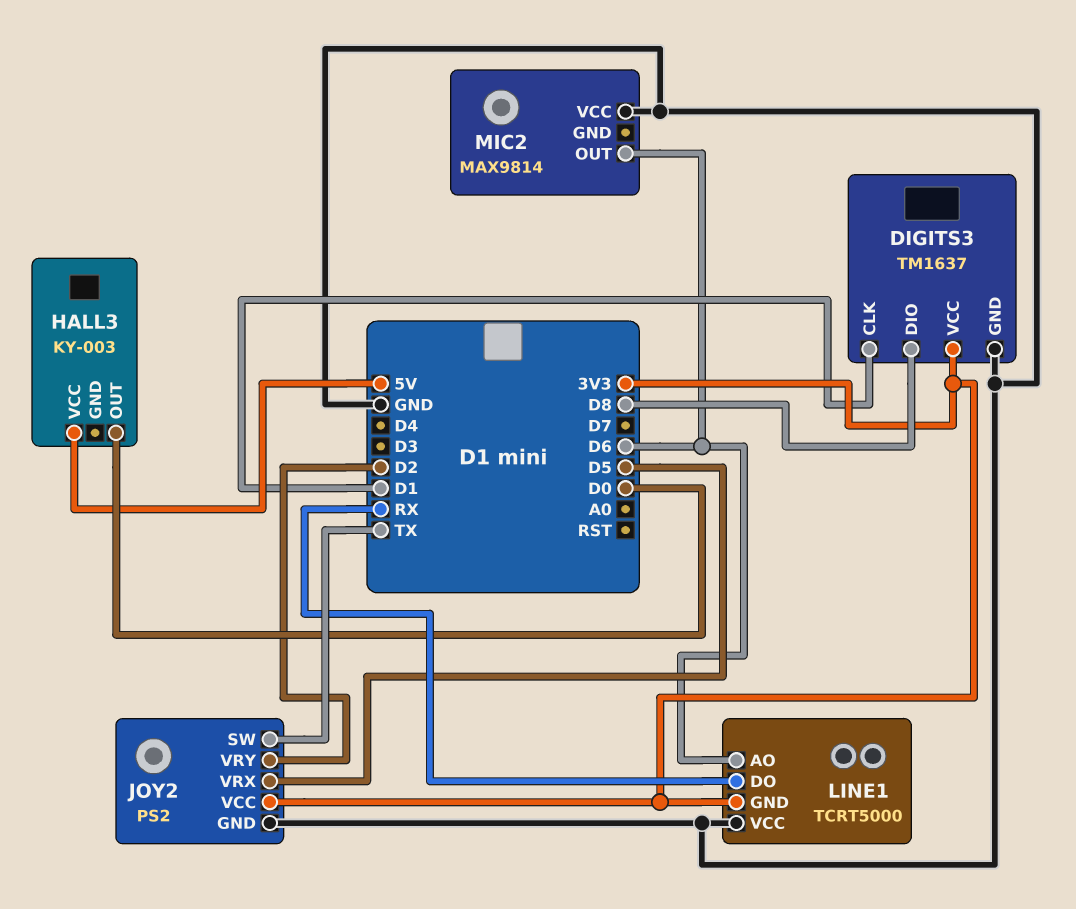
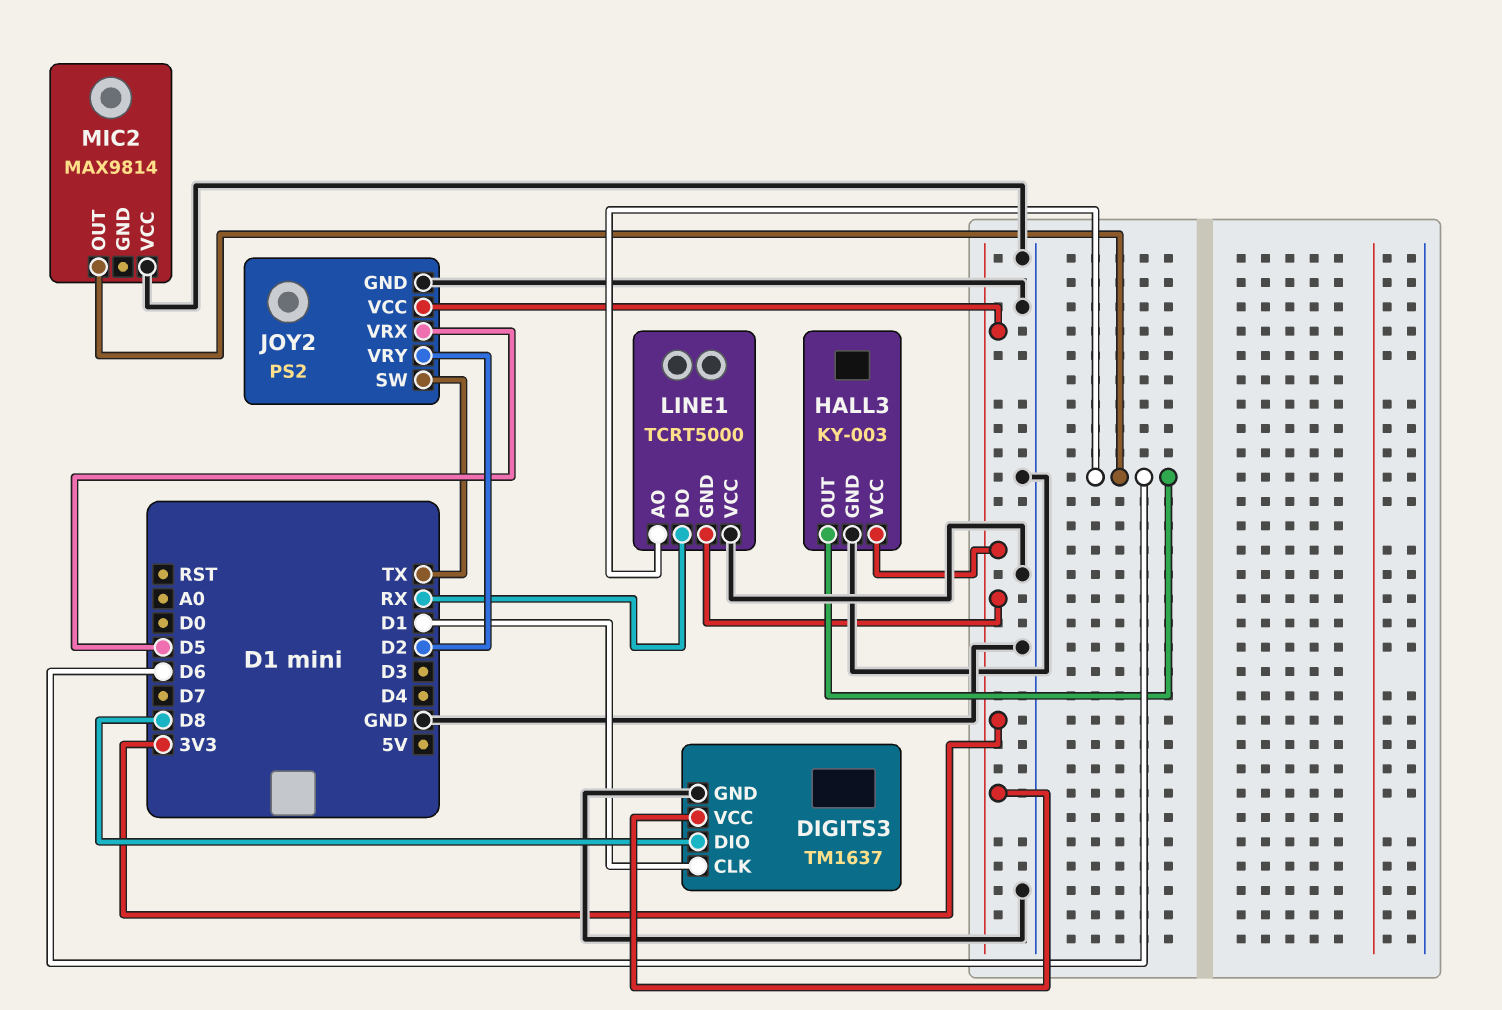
HALL3 pin GND: none -> GND
HALL3 pin OUT: D0 -> D6
HALL3 pin VCC: 5V -> 3V3

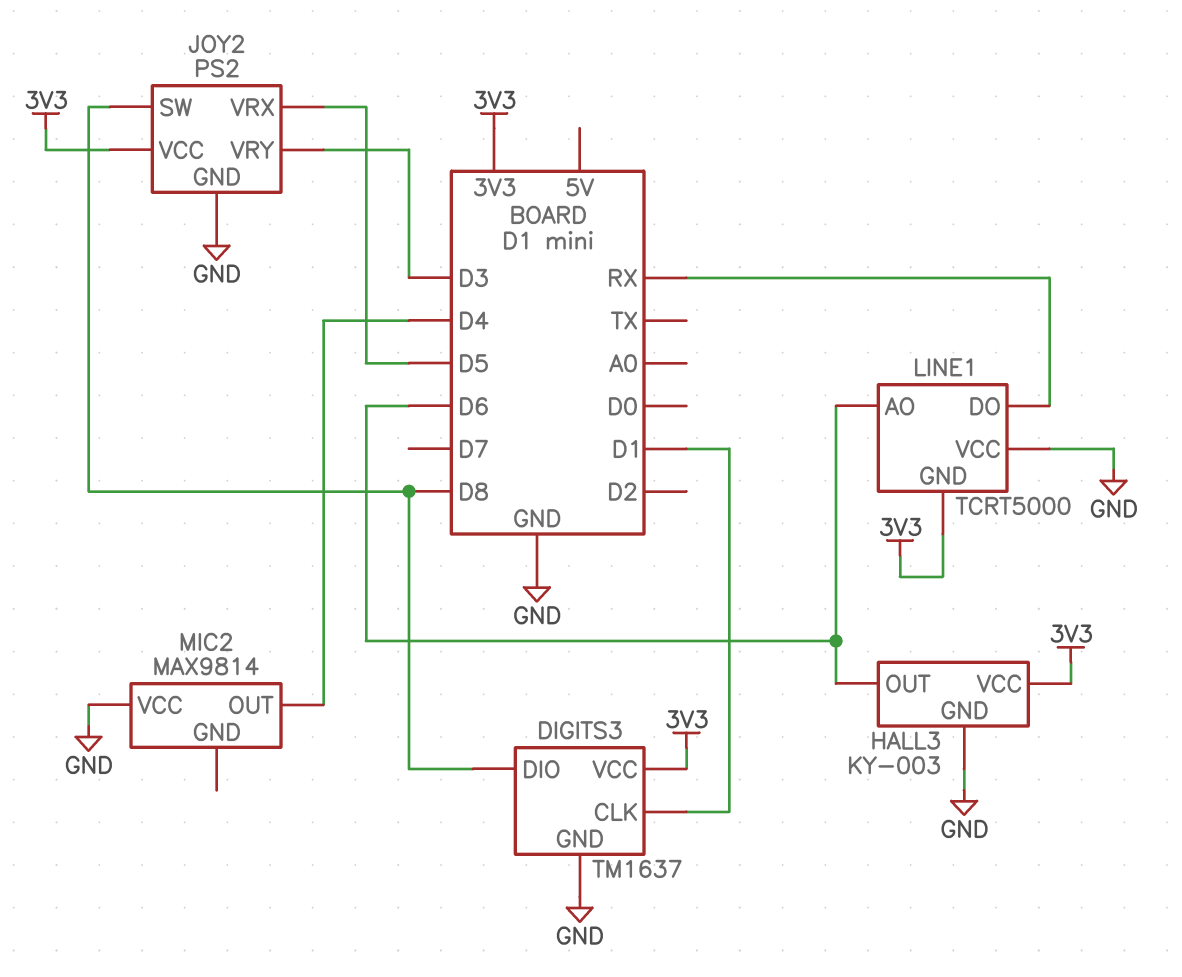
JOY2 pin SW: TX -> D8
JOY2 pin VRY: D2 -> D3
MIC2 pin OUT: D6 -> D4

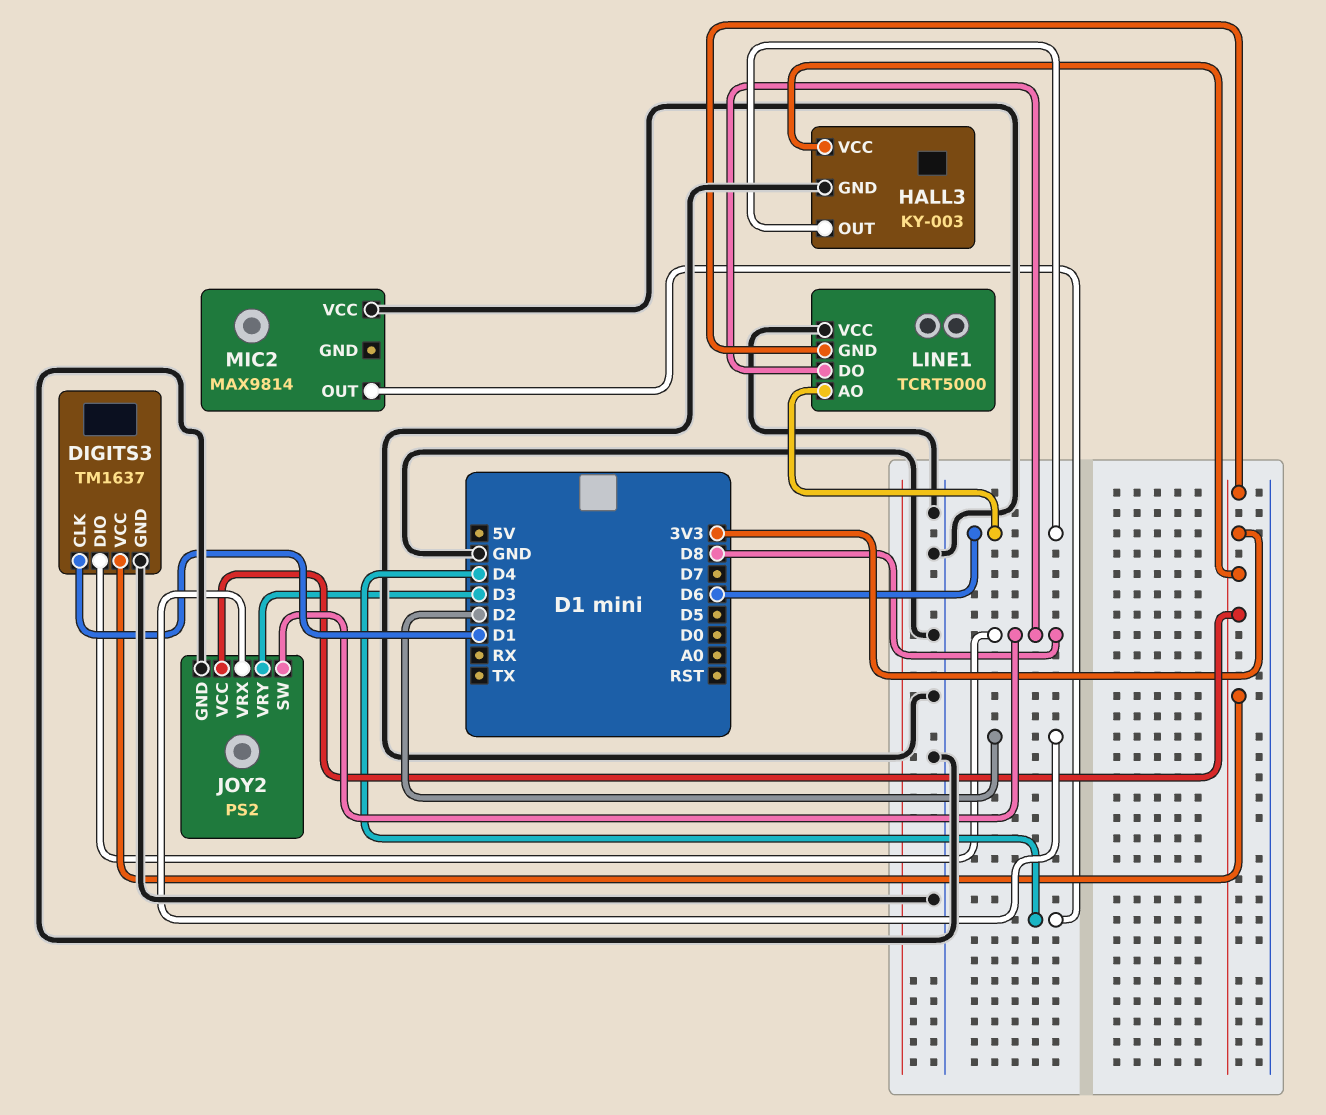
JOY2 pin VRX: D5 -> D2
LINE1 pin DO: RX -> D8

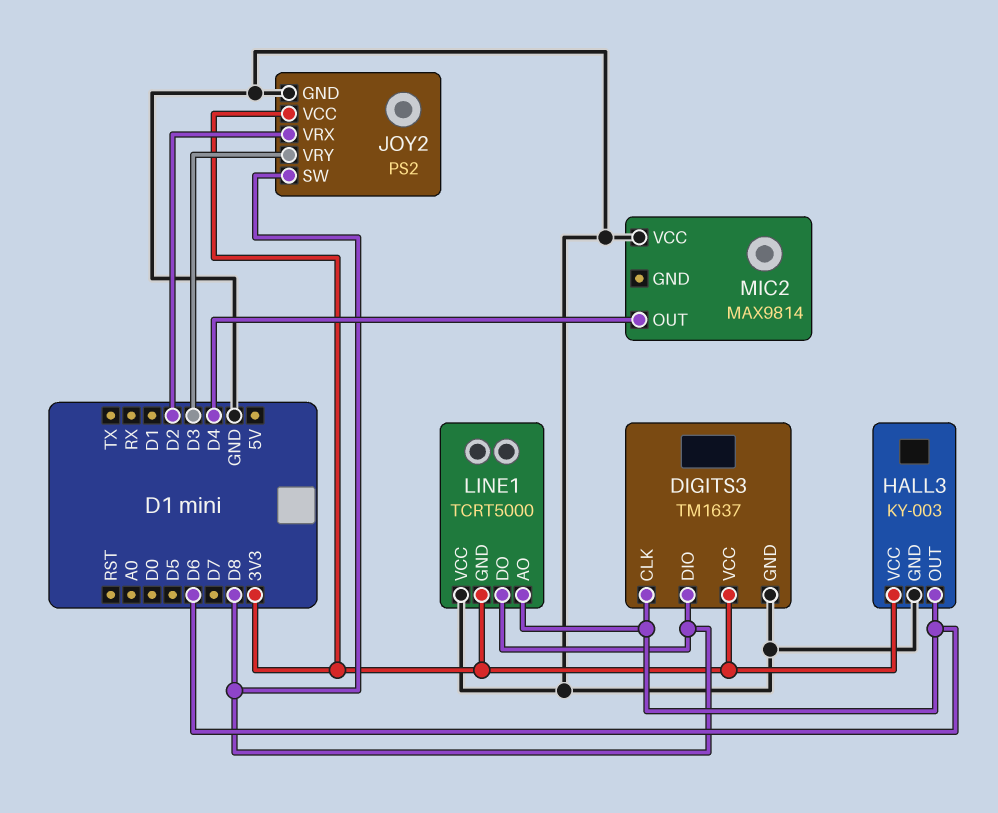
DIGITS3 pin CLK: D1 -> D6

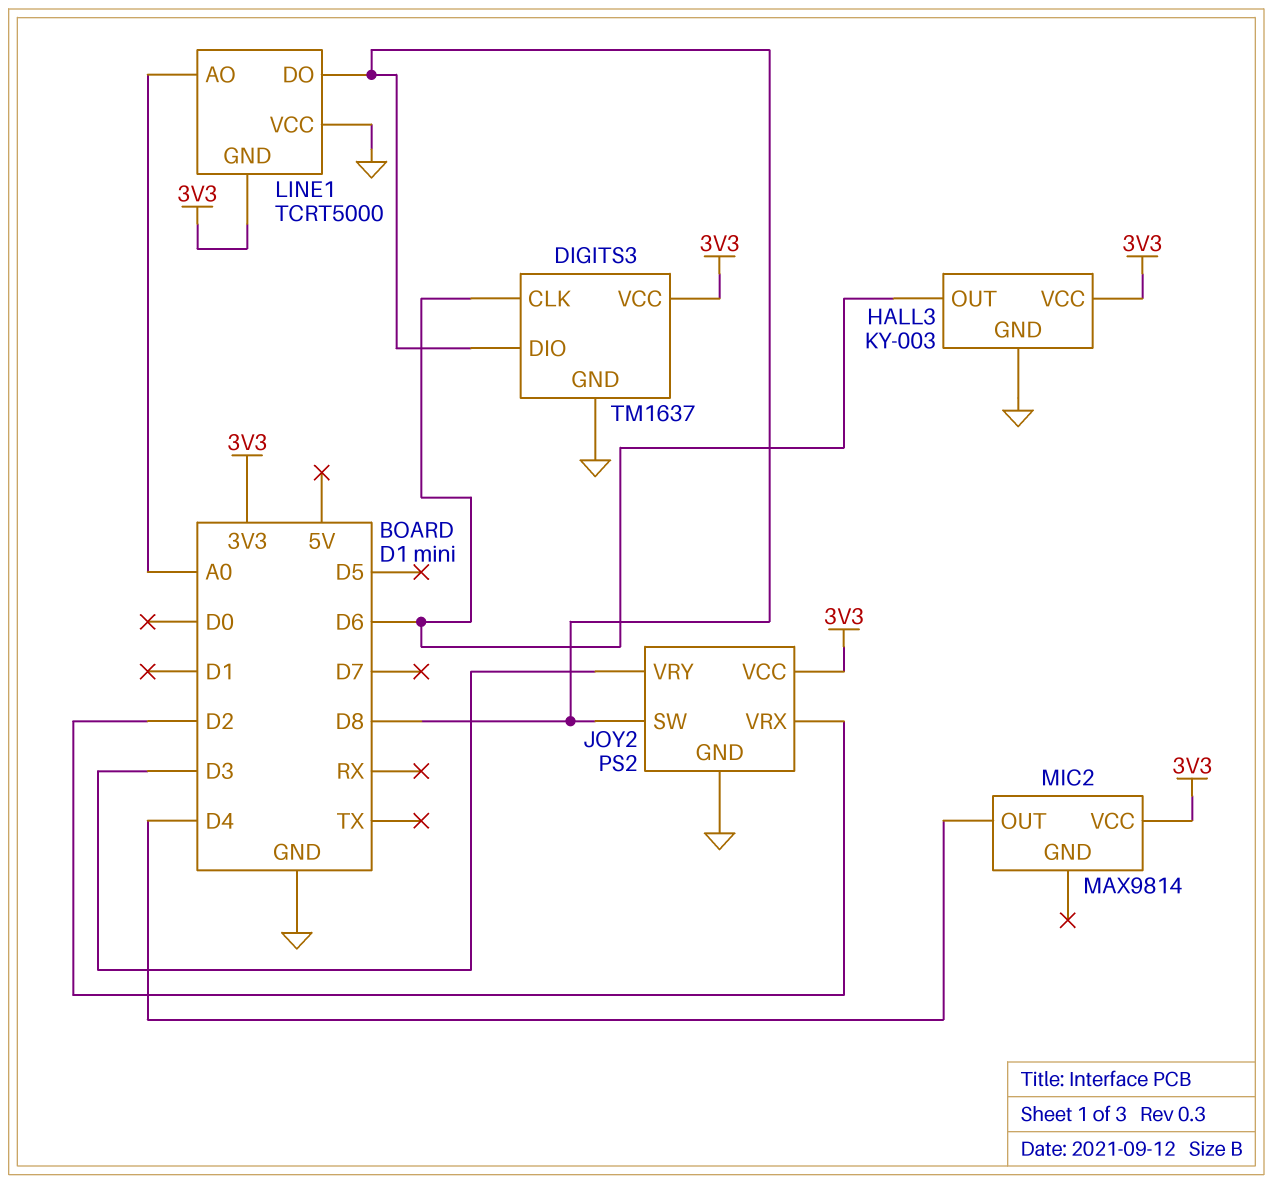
LINE1 pin AO: D6 -> A0
MIC2 pin VCC: GND -> 3V3

